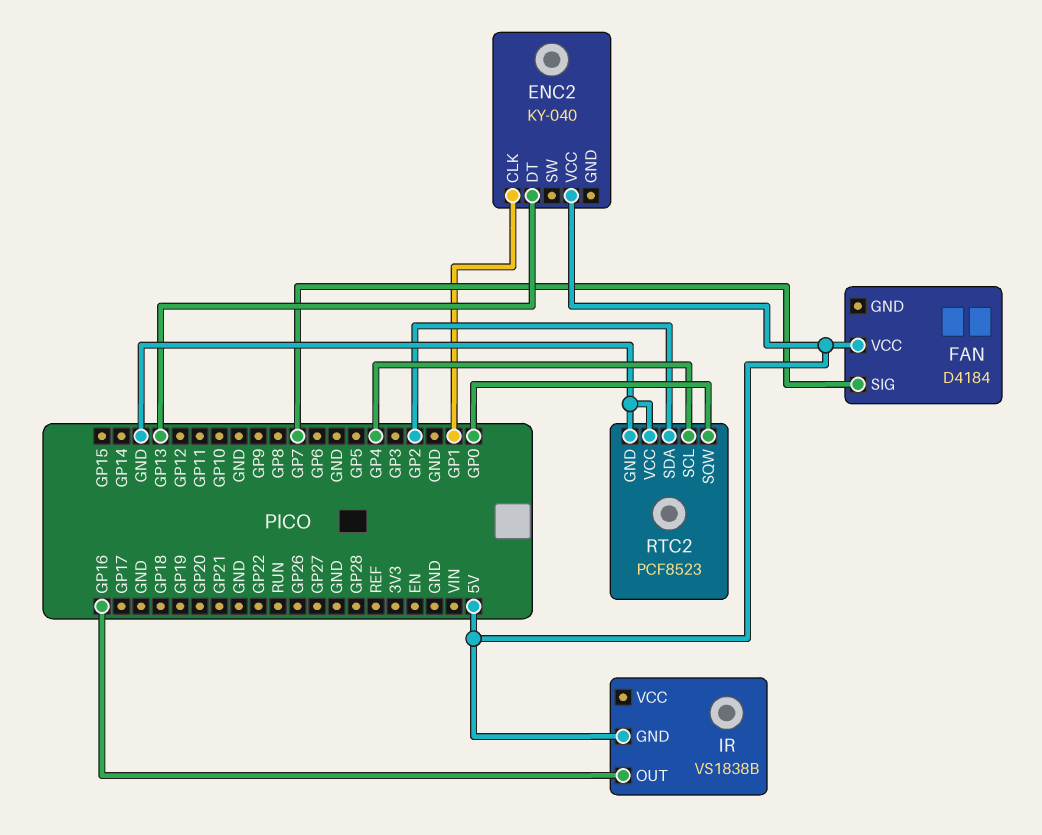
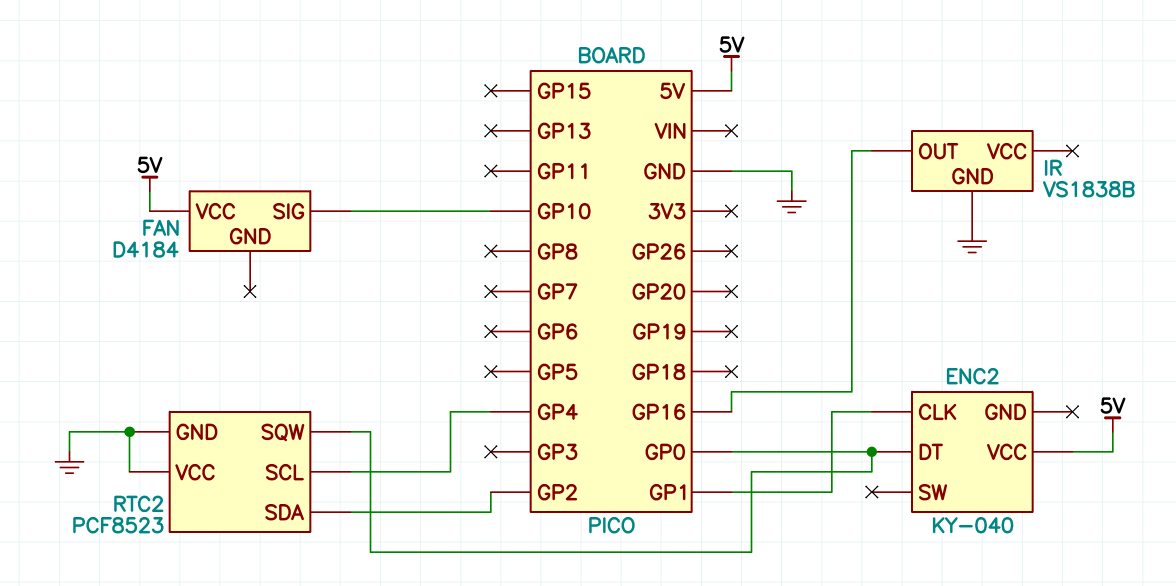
ENC2 pin DT: GP13 -> GP0
FAN pin SIG: GP7 -> GP10
IR pin GND: 5V -> GND

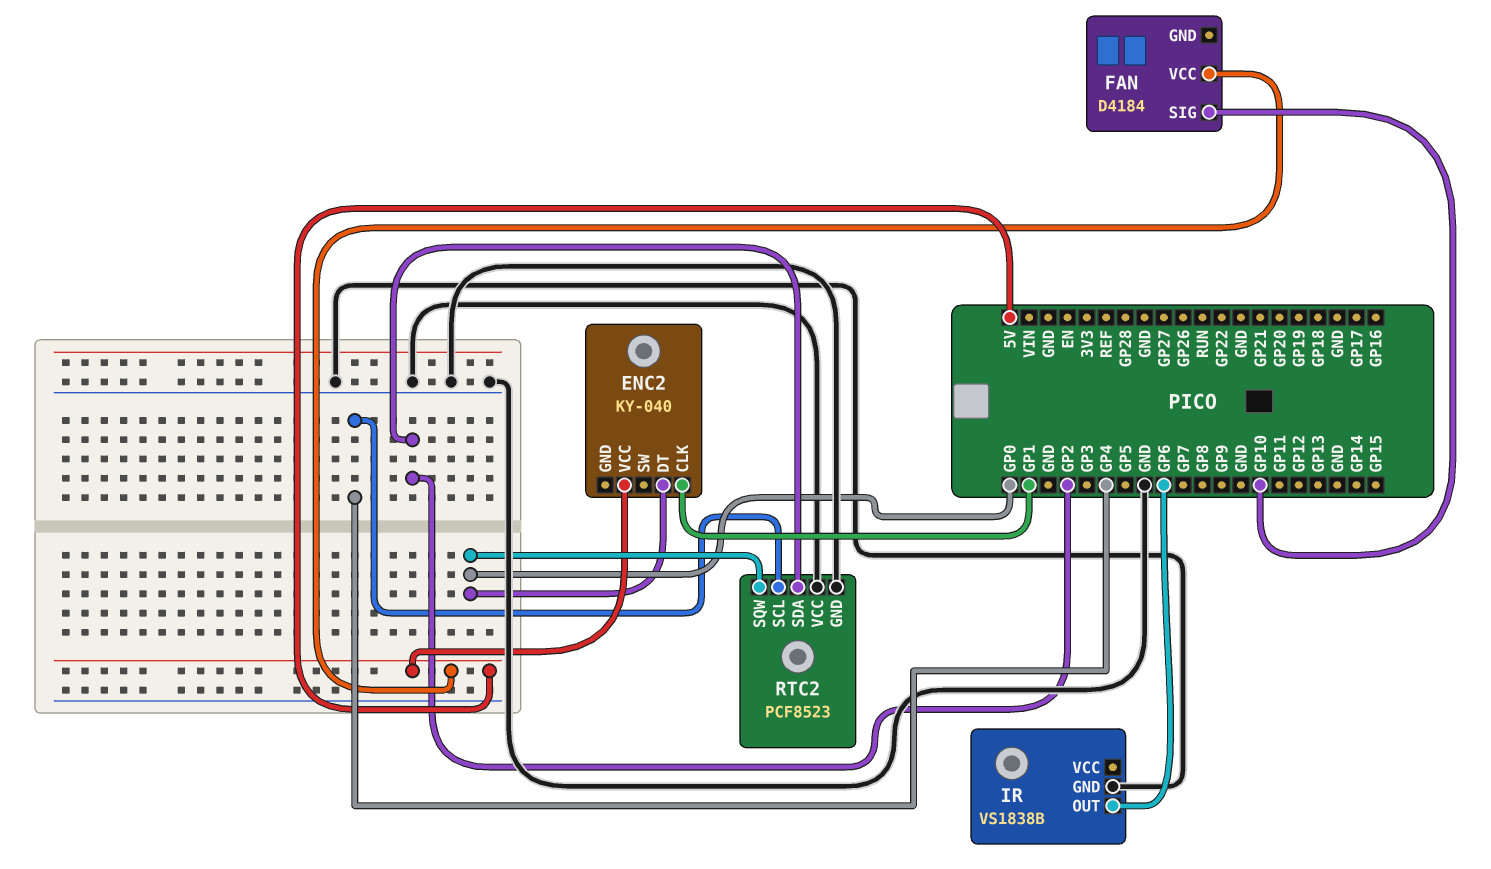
IR pin OUT: GP16 -> GP6

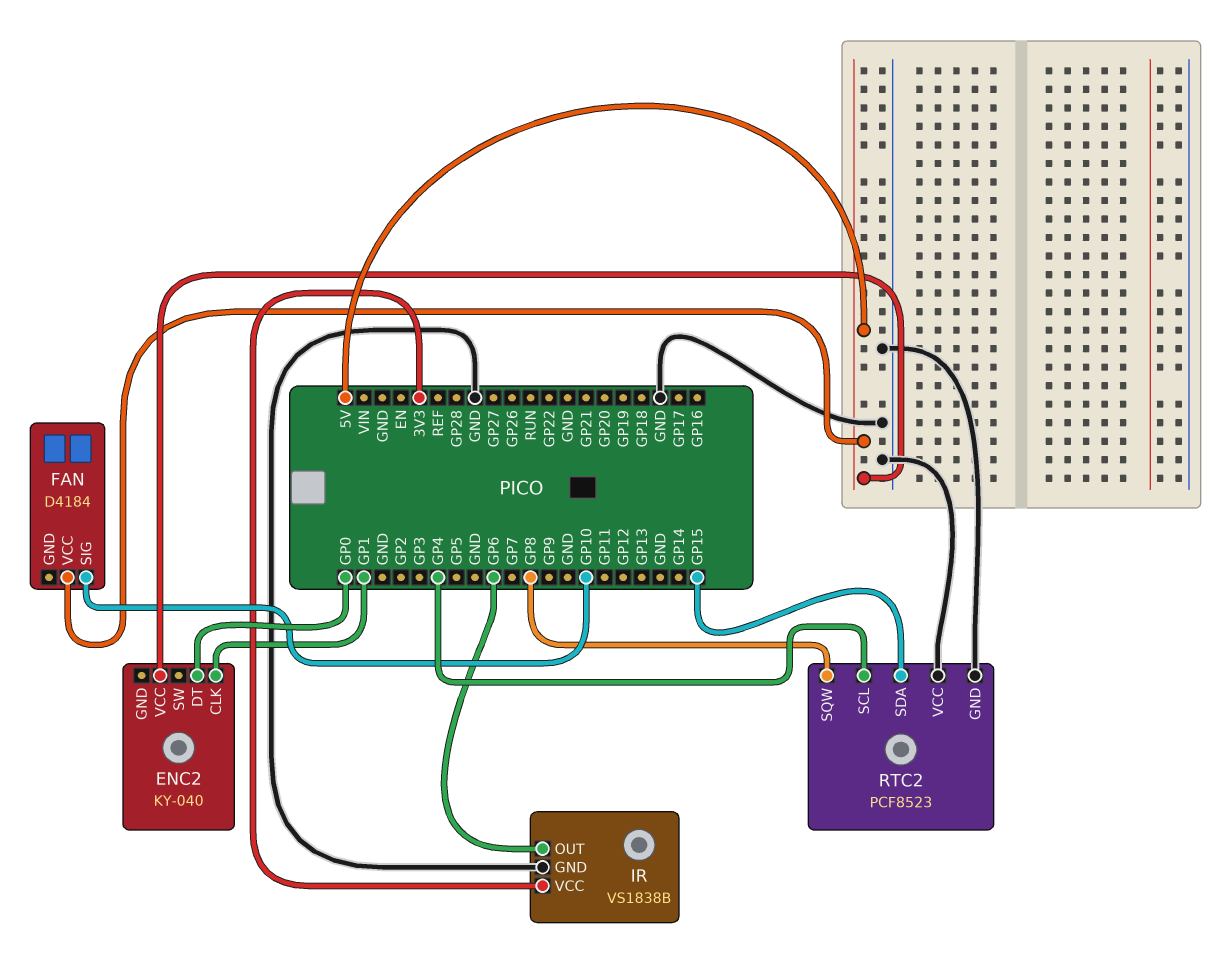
IR pin VCC: none -> 3V3
RTC2 pin SDA: GP2 -> GP15
RTC2 pin SQW: GP0 -> GP8

